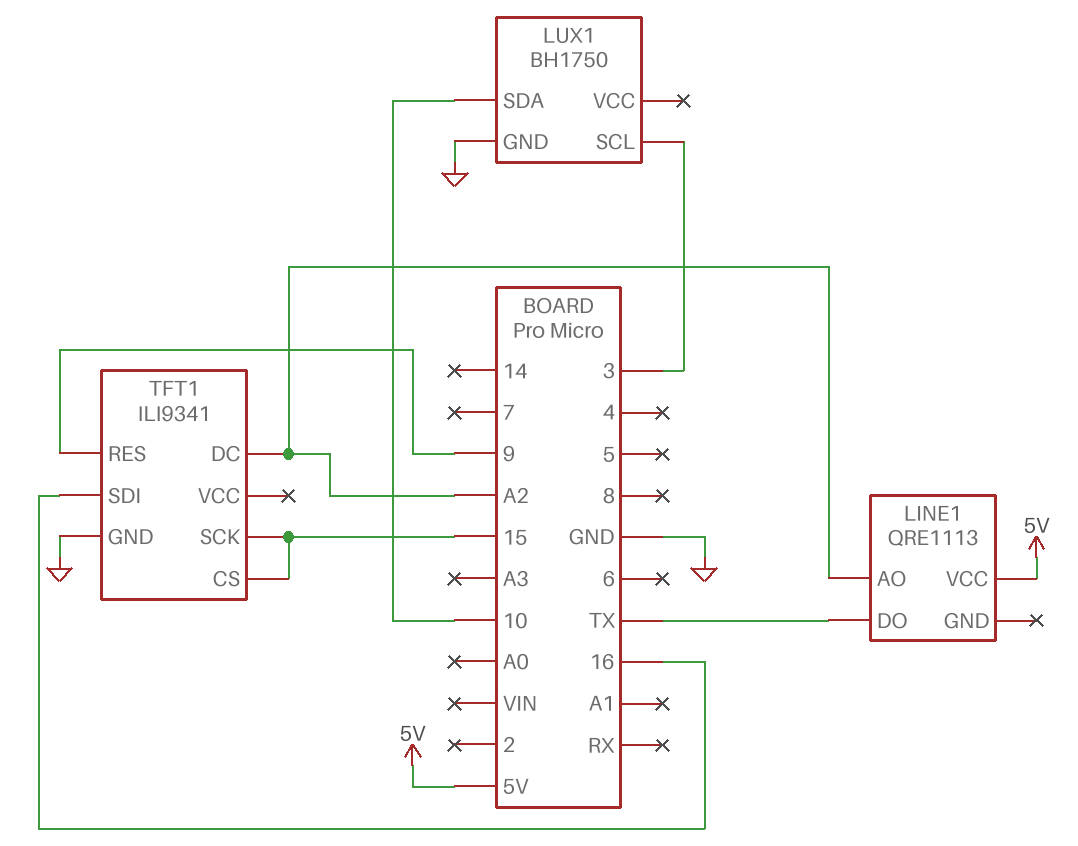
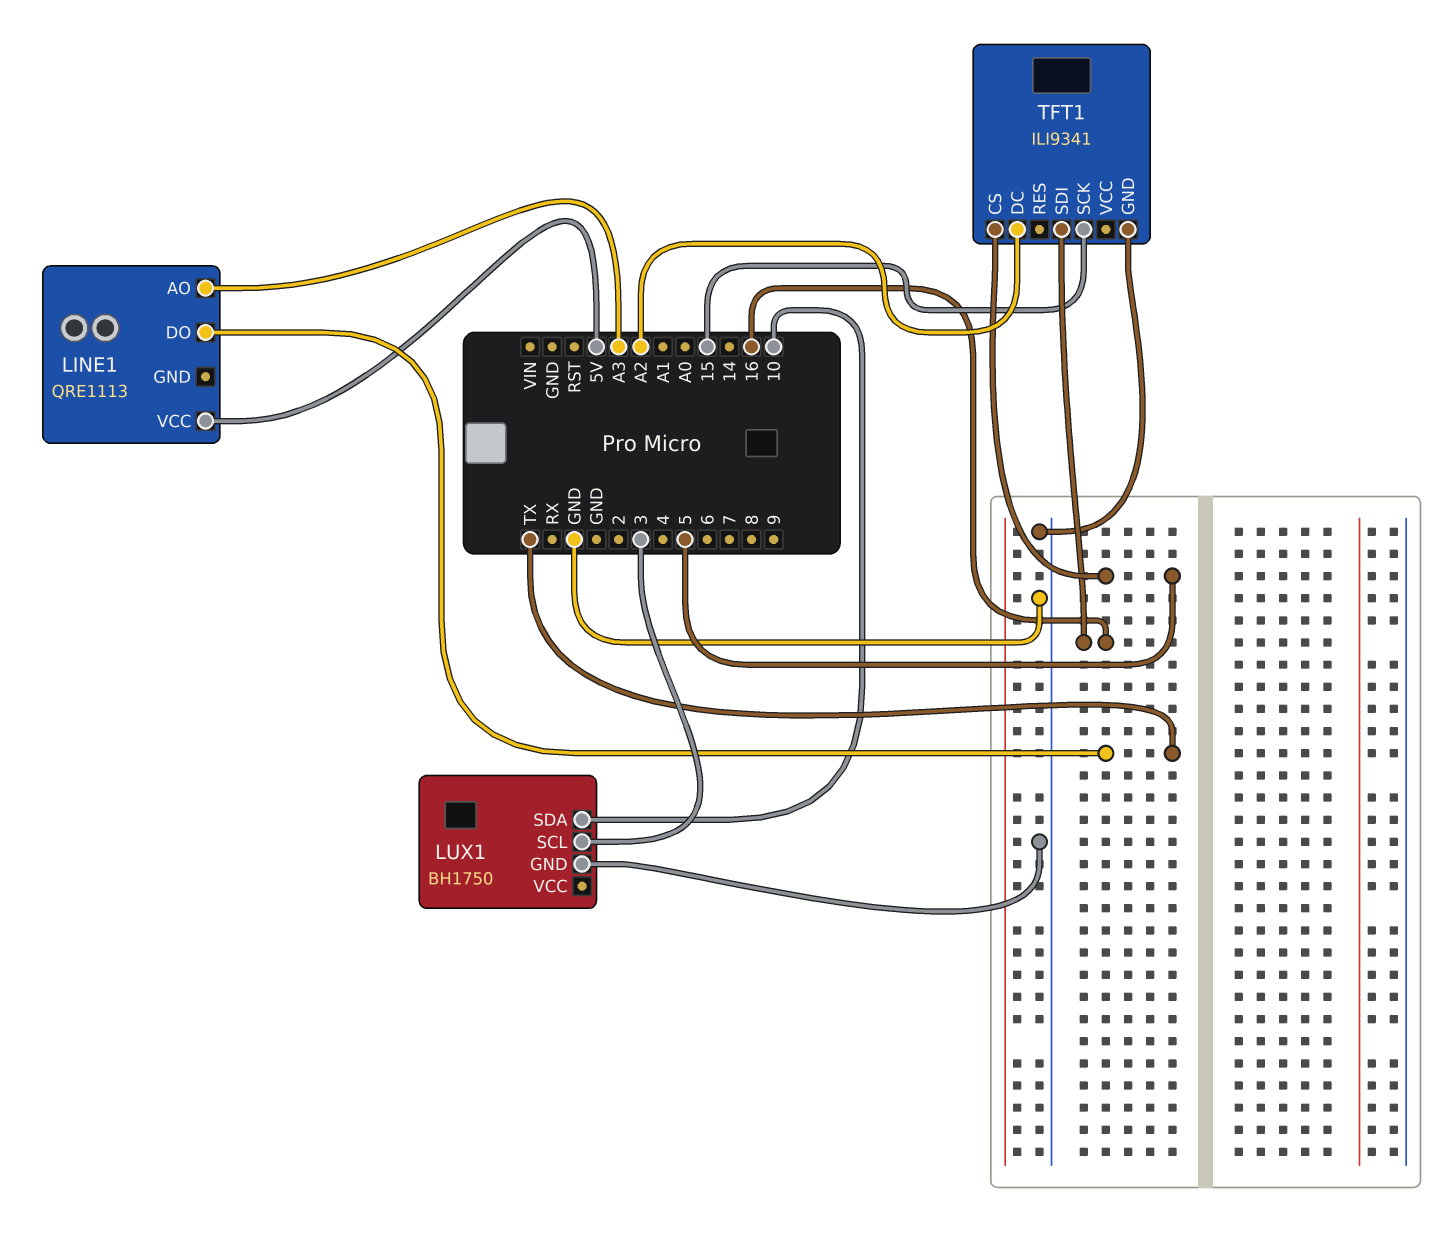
LINE1 pin AO: A2 -> A3
TFT1 pin CS: 15 -> 5
TFT1 pin RES: 9 -> none

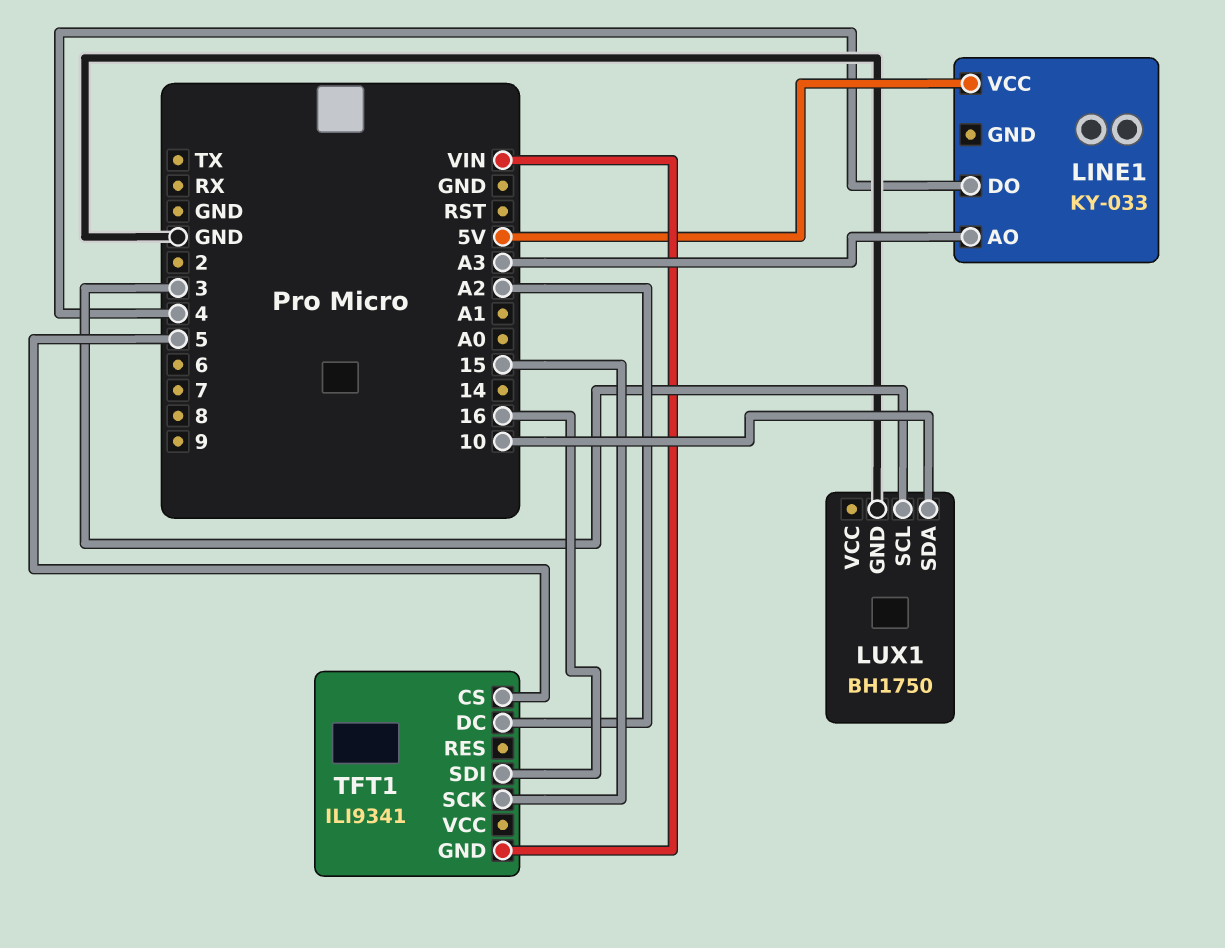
LINE1: QRE1113 -> KY-033
LINE1 pin DO: TX -> 4
TFT1 pin GND: GND -> VIN

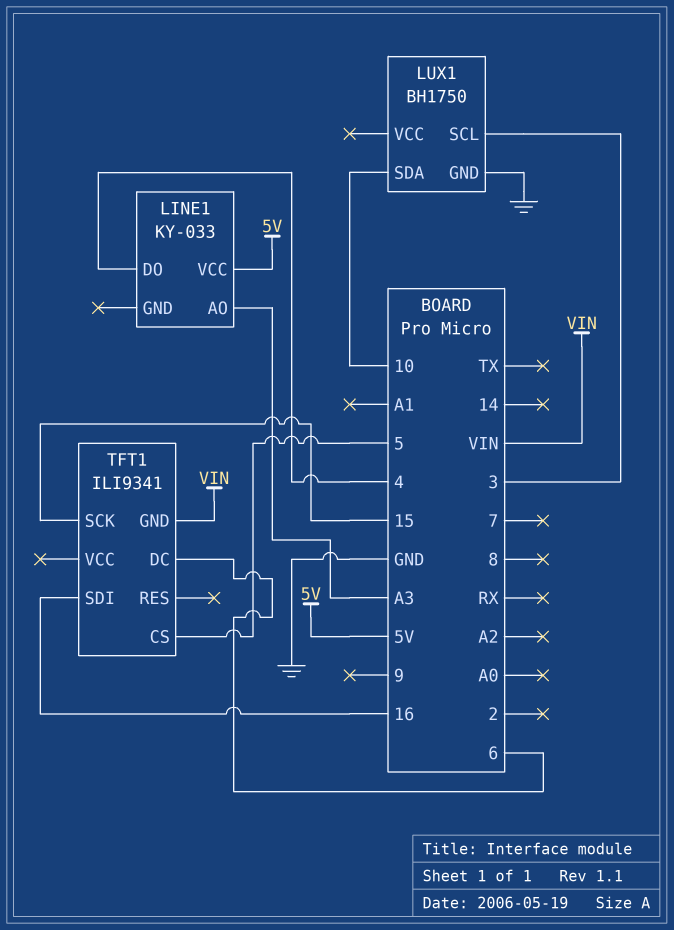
TFT1 pin DC: A2 -> 6

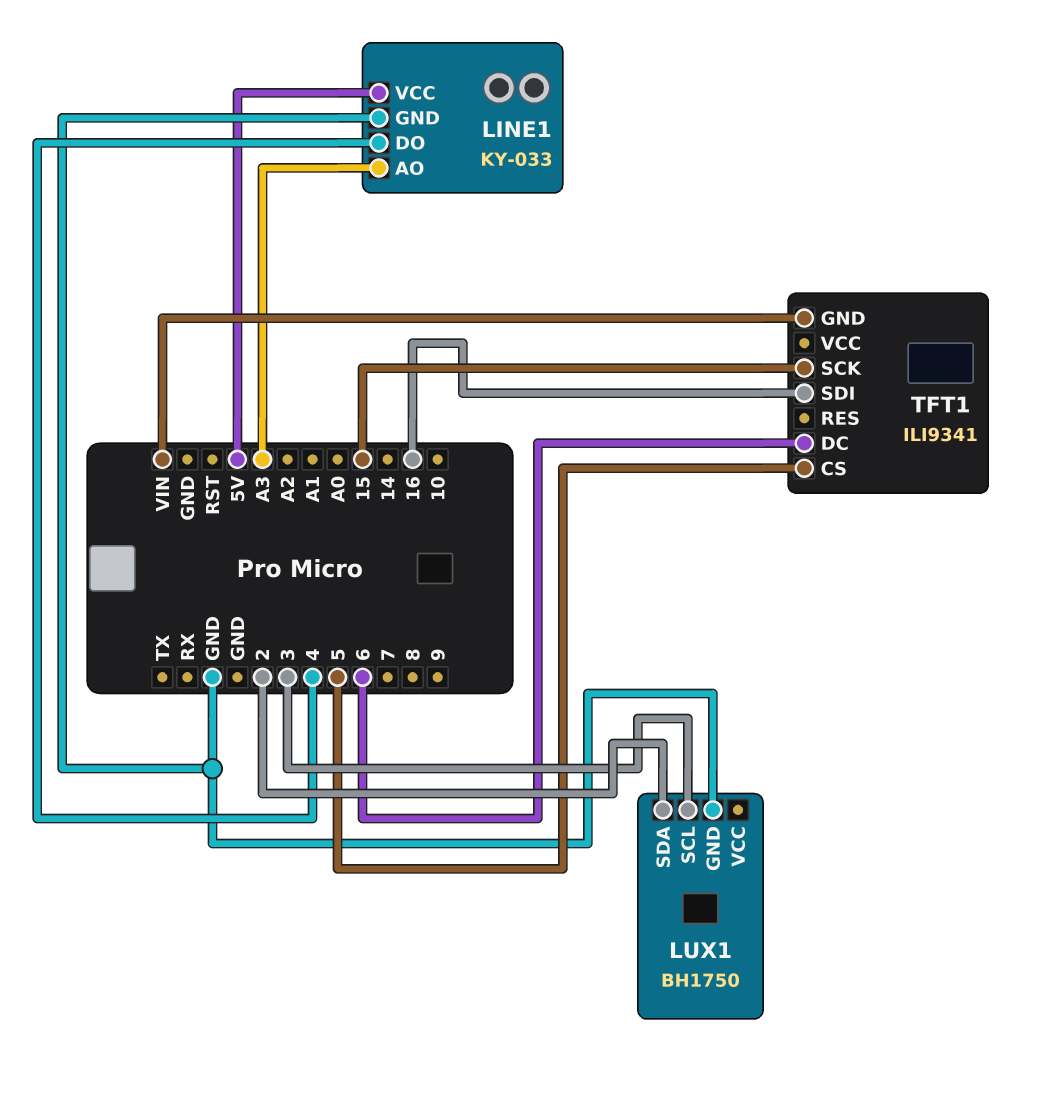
LINE1 pin GND: none -> GND
LUX1 pin SDA: 10 -> 2

